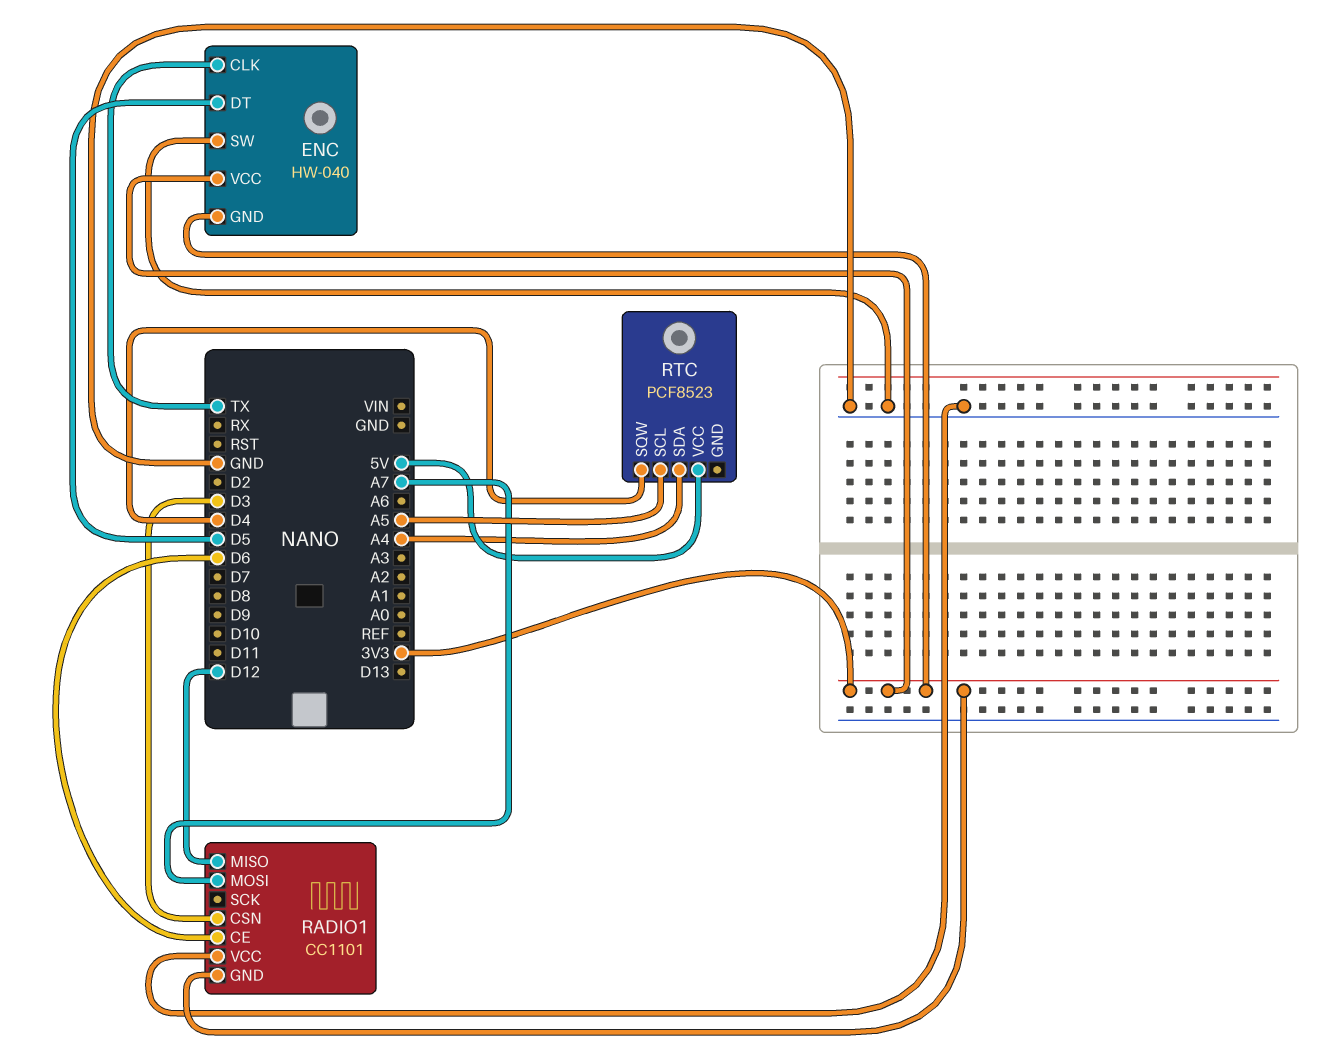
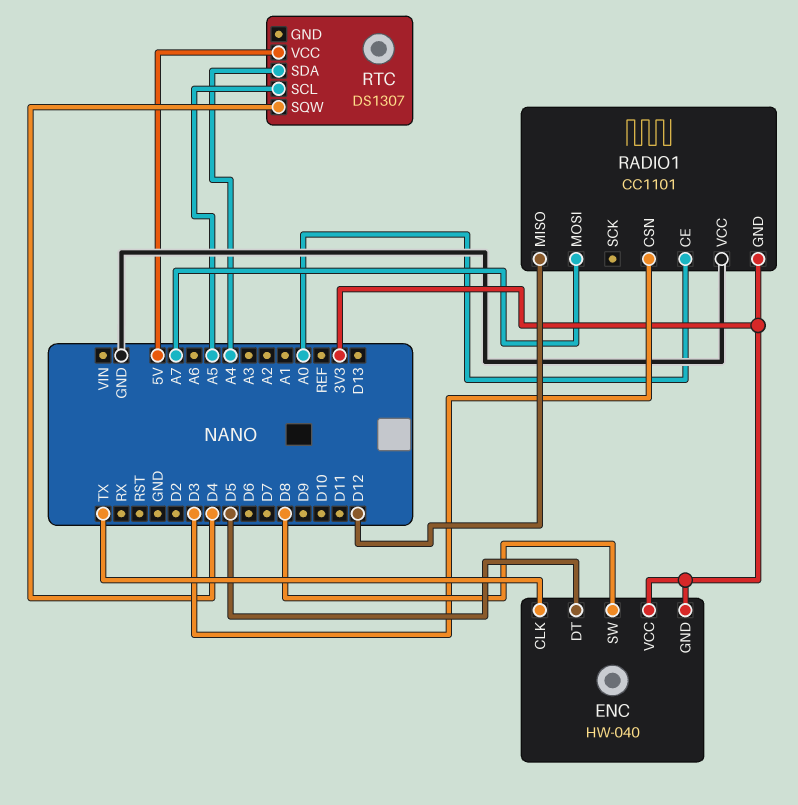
ENC pin SW: GND -> D8
RADIO1 pin CE: D6 -> A0
RTC: PCF8523 -> DS1307

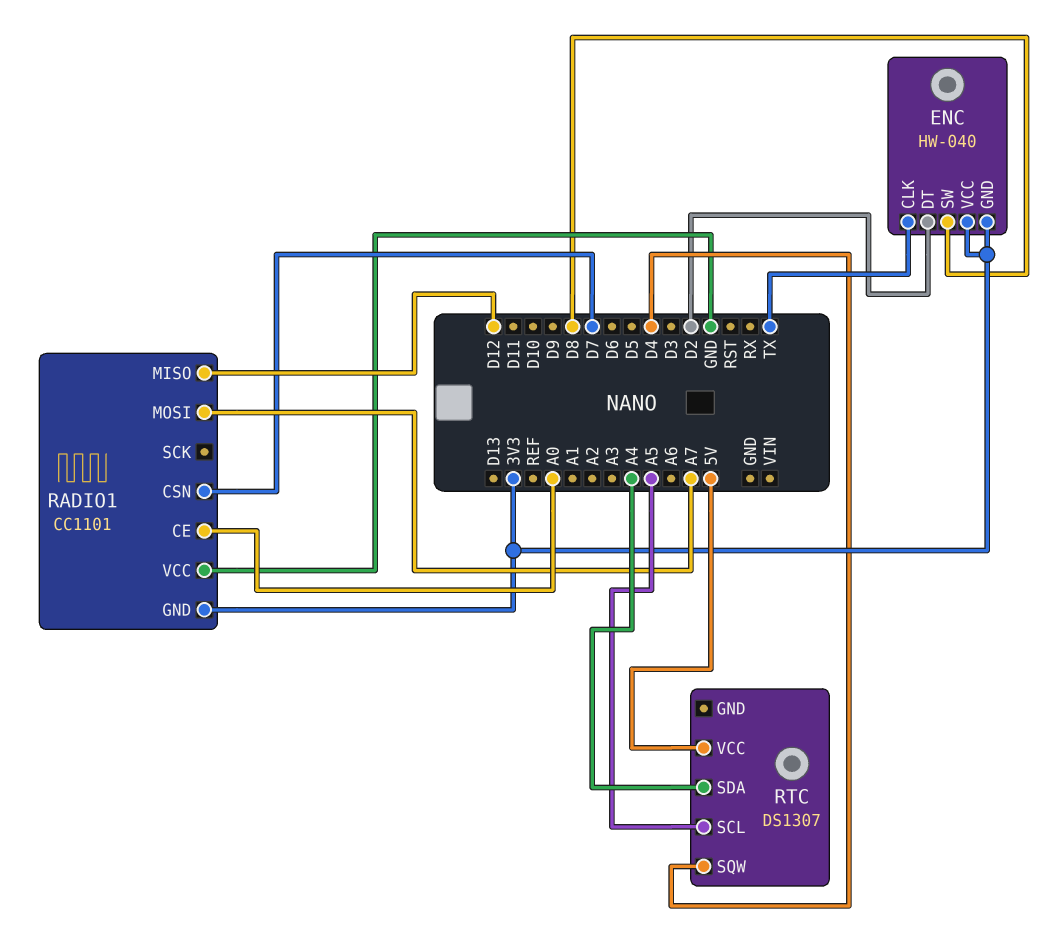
ENC pin DT: D5 -> D2
RADIO1 pin CSN: D3 -> D7

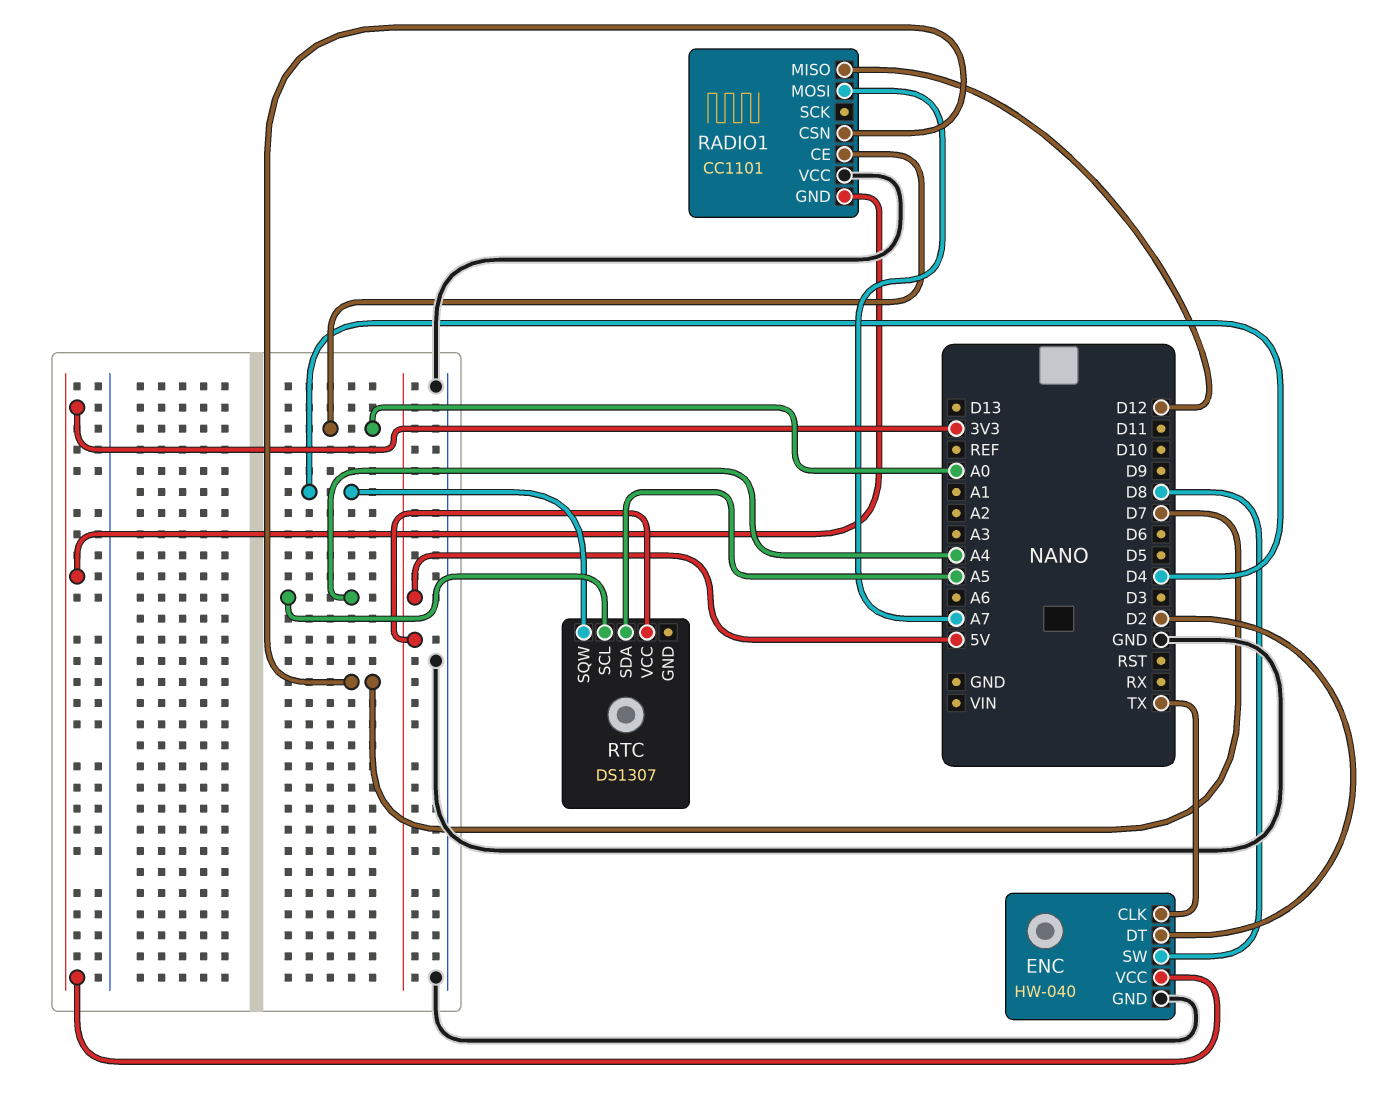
ENC pin GND: 3V3 -> GND
RTC pin SCL: A5 -> A4
RTC pin SDA: A4 -> A5

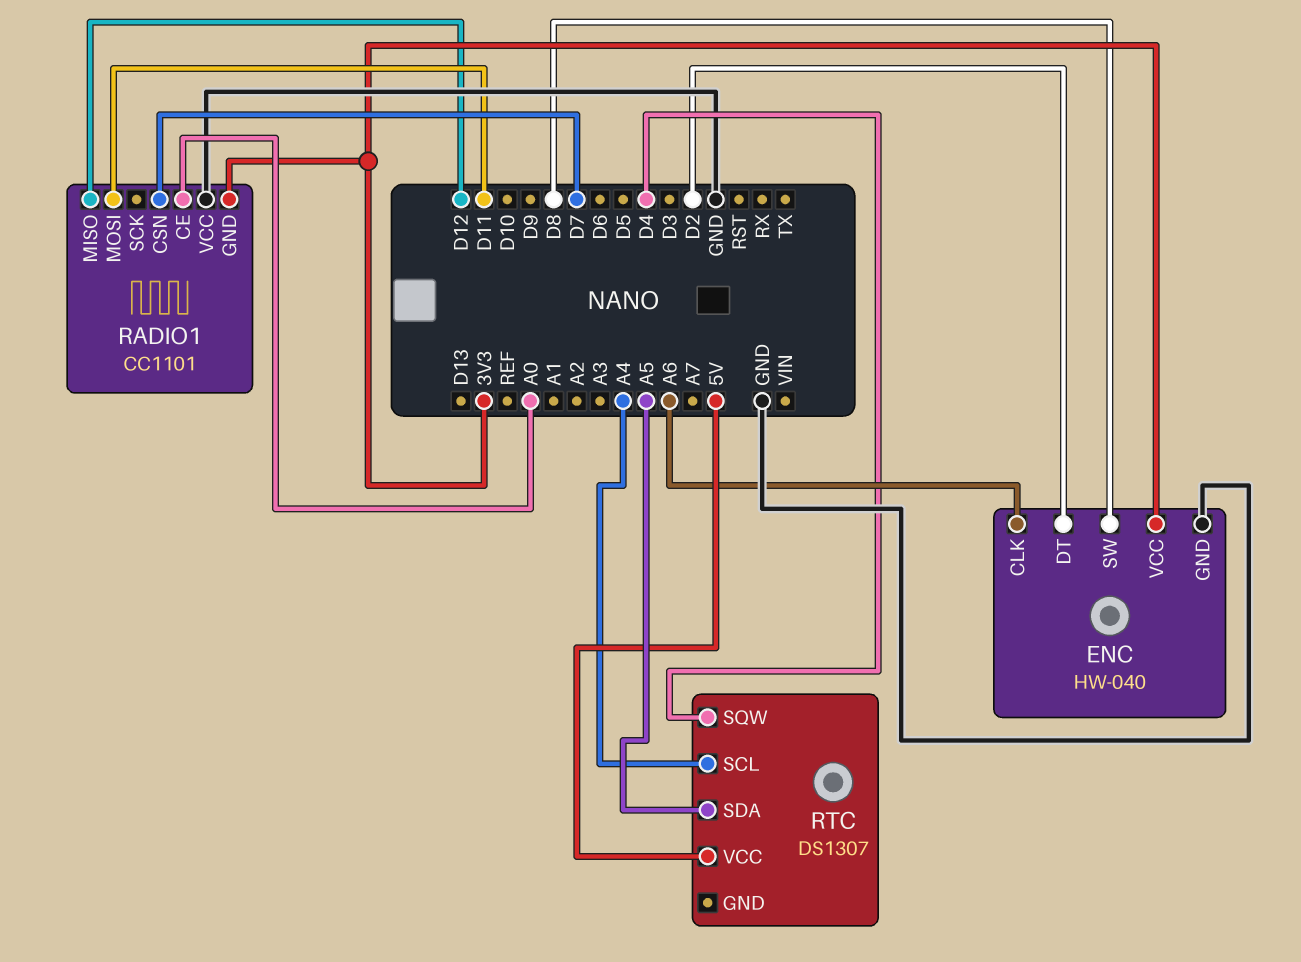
ENC pin CLK: TX -> A6
RADIO1 pin MOSI: A7 -> D11

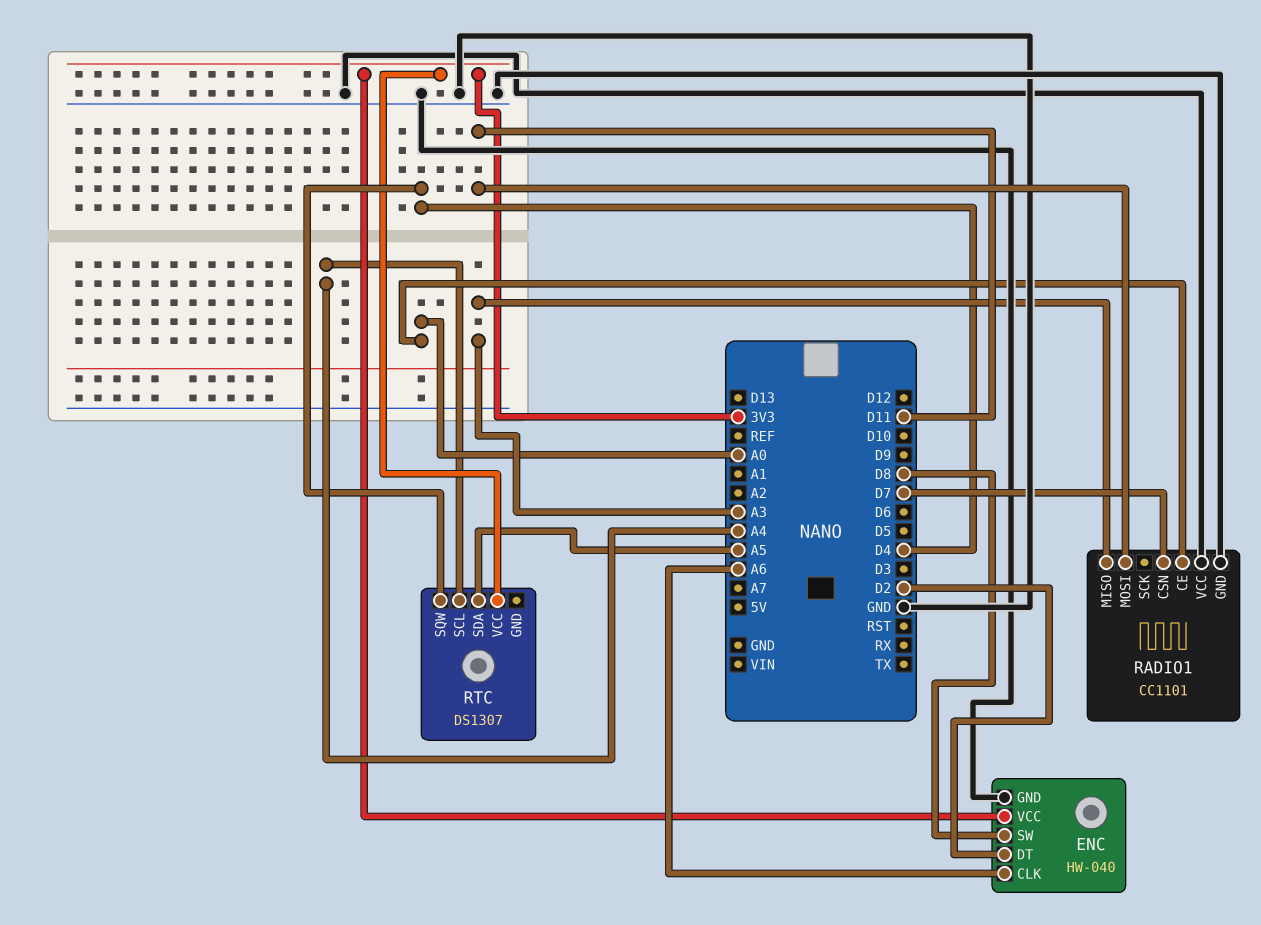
RADIO1 pin GND: 3V3 -> GND
RADIO1 pin MISO: D12 -> A3
RTC pin VCC: 5V -> 3V3

